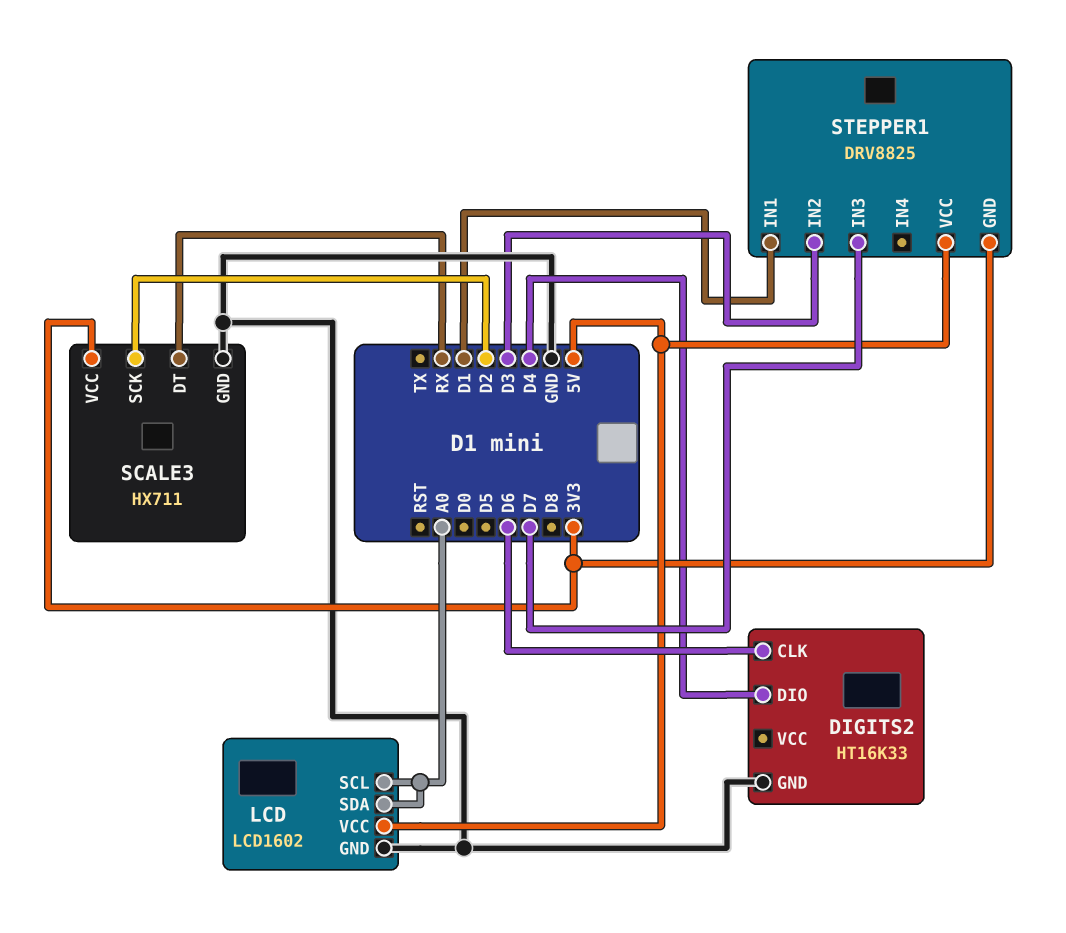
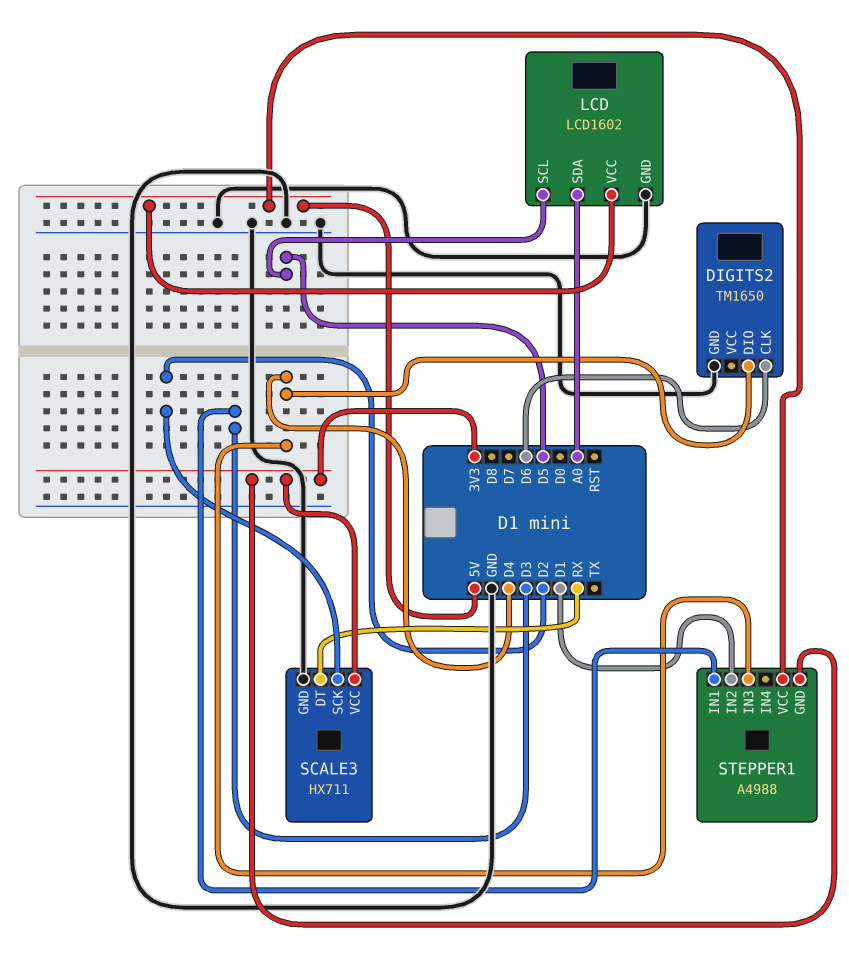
DIGITS2: HT16K33 -> TM1650
LCD pin SCL: A0 -> D5
STEPPER1: DRV8825 -> A4988
STEPPER1 pin IN1: D1 -> D3
STEPPER1 pin IN2: D3 -> D1
STEPPER1 pin IN3: D7 -> D4

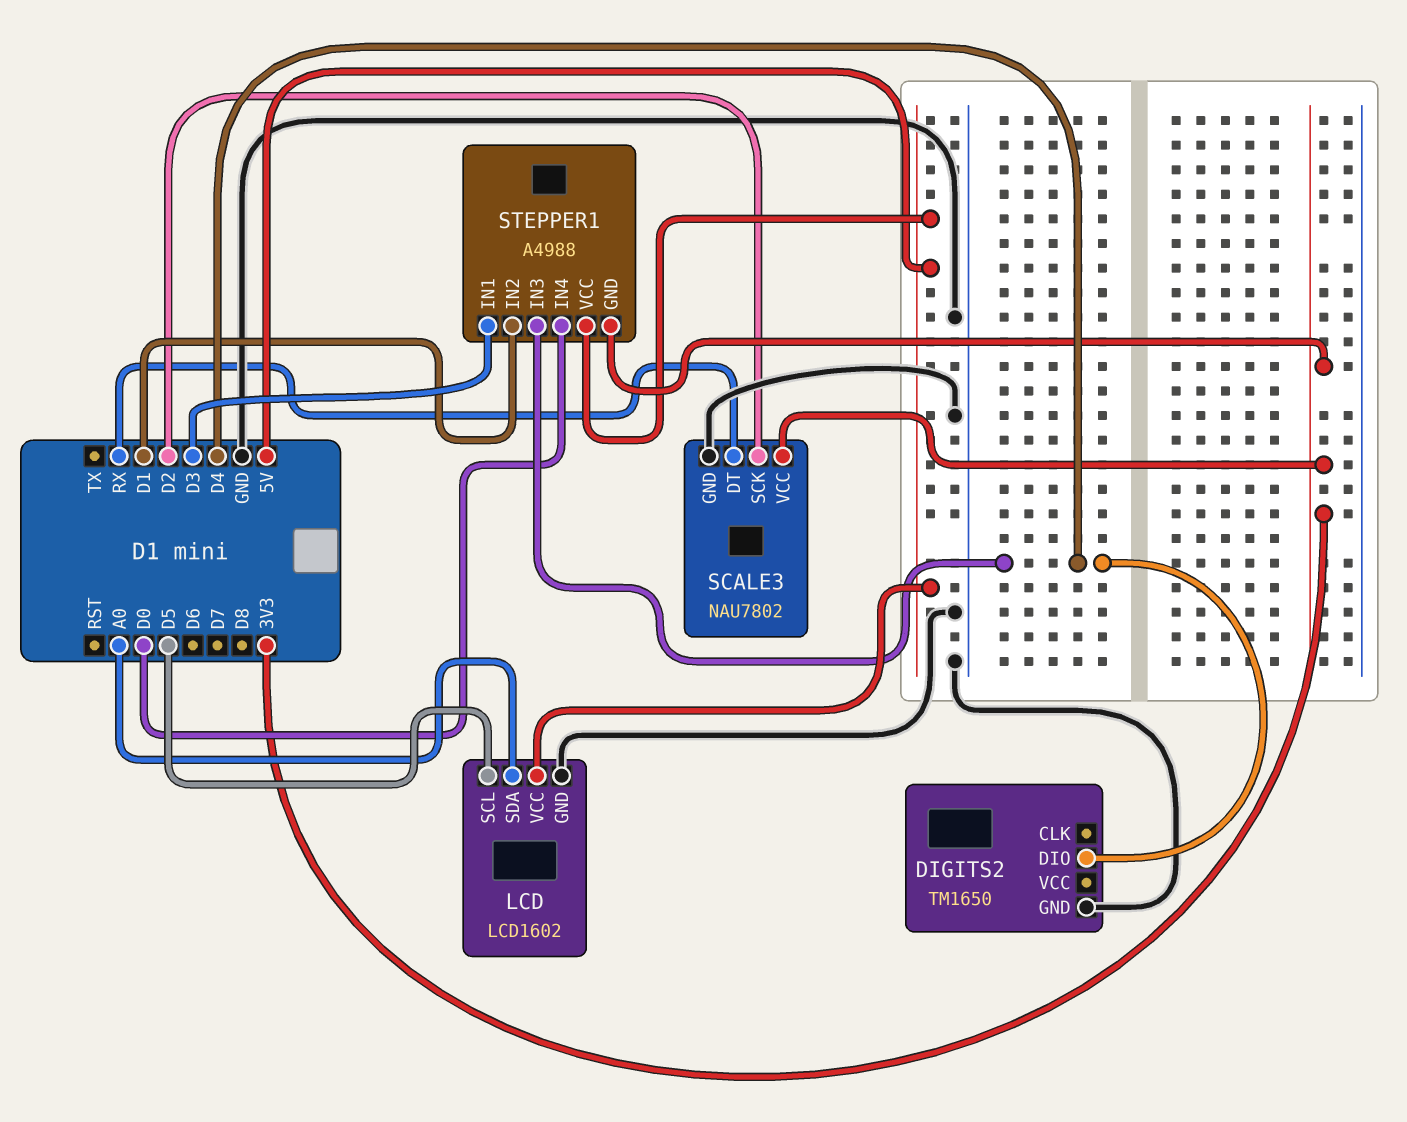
DIGITS2 pin CLK: D6 -> none
SCALE3: HX711 -> NAU7802
STEPPER1 pin IN4: none -> D0

